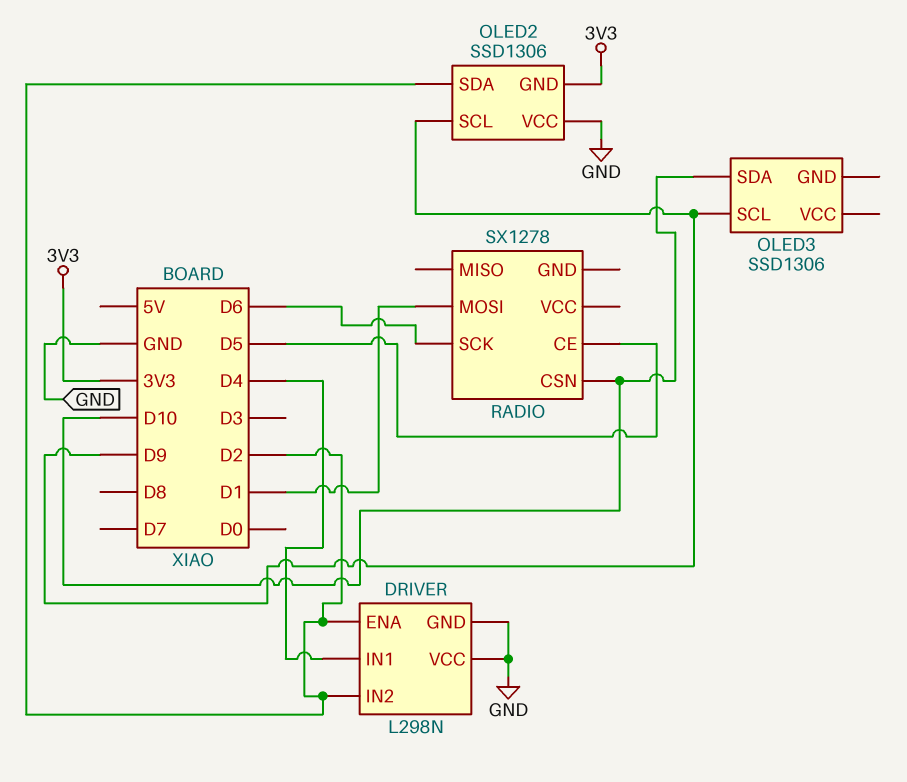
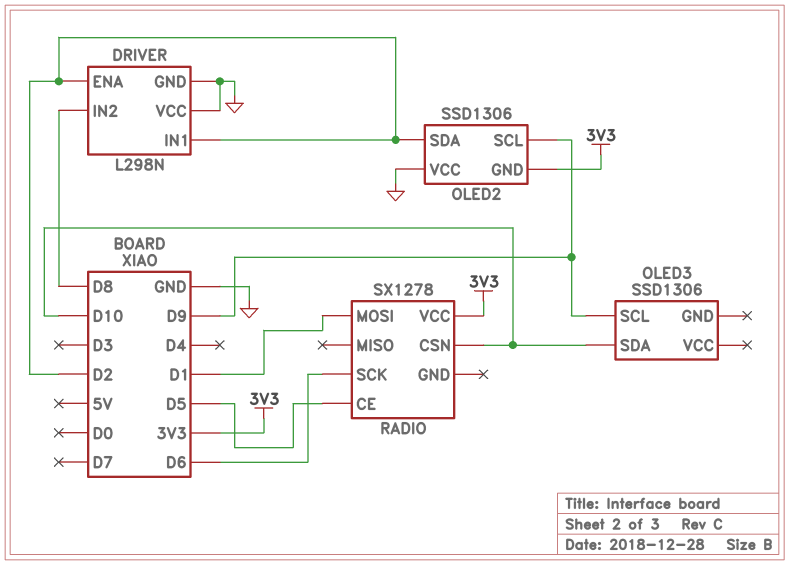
DRIVER pin IN1: D4 -> D2
DRIVER pin IN2: D2 -> D8
RADIO pin VCC: none -> 3V3

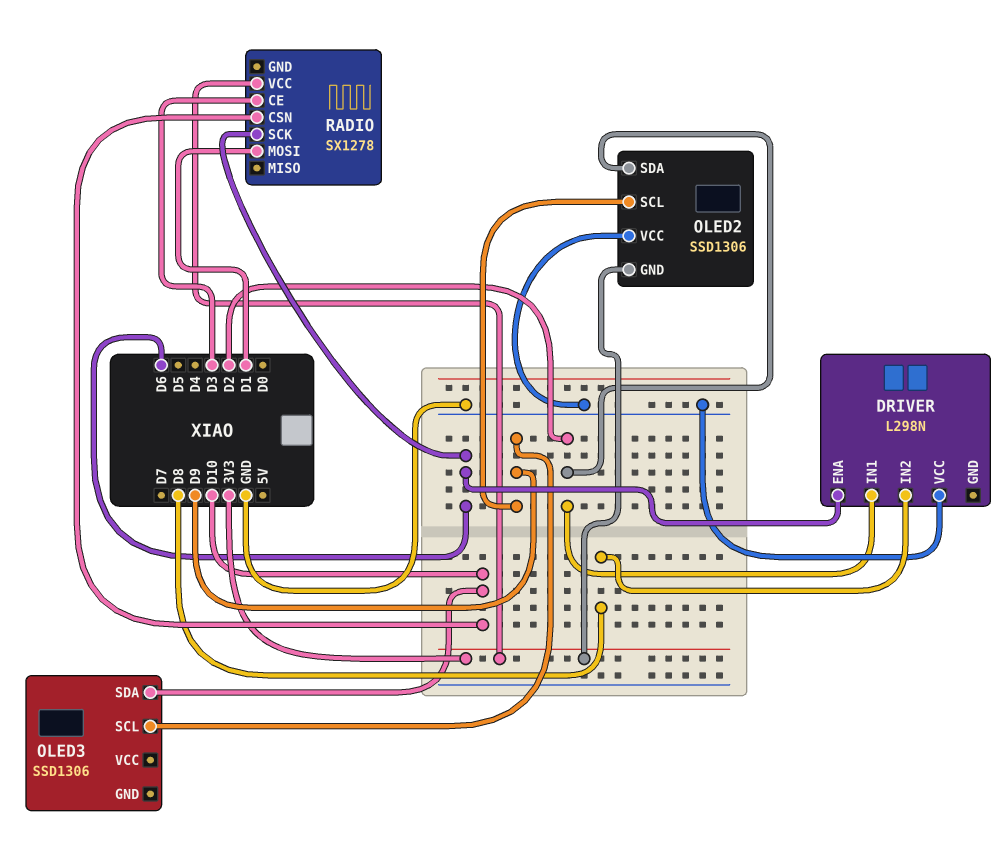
DRIVER pin ENA: D2 -> D6
DRIVER pin GND: GND -> none
RADIO pin CE: D5 -> D3

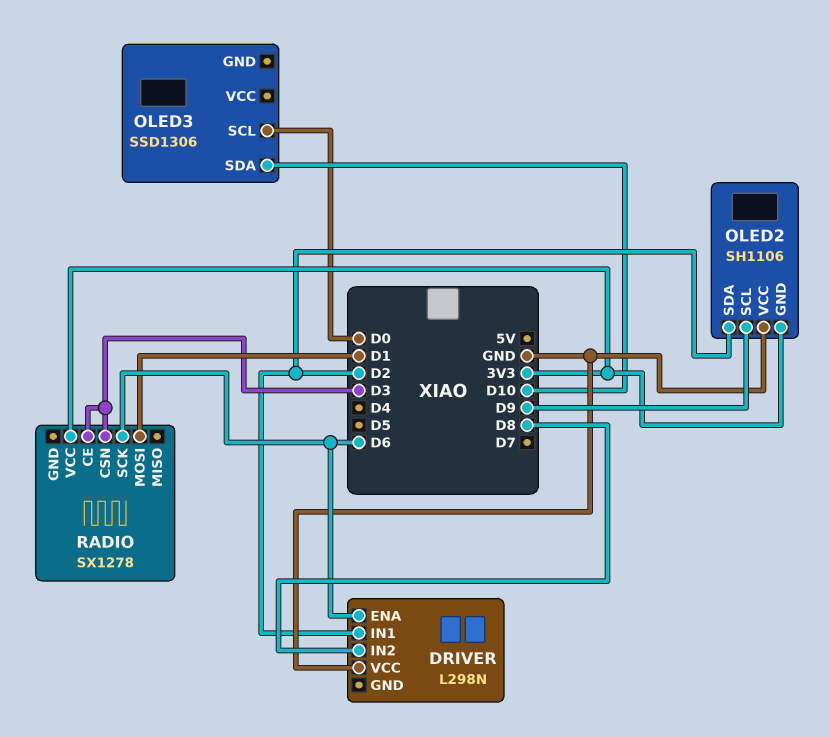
OLED2: SSD1306 -> SH1106
OLED3 pin SCL: D9 -> D0
RADIO pin CSN: D10 -> D3

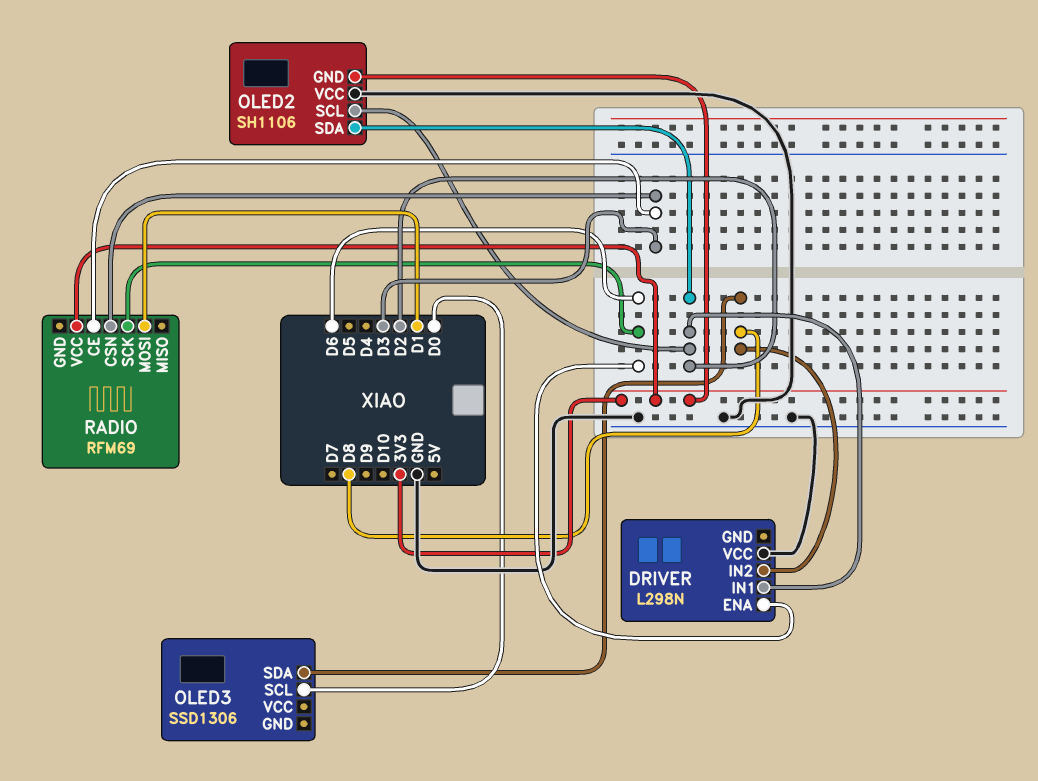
OLED2 pin SCL: D9 -> D2
OLED3 pin SDA: D10 -> D8
RADIO: SX1278 -> RFM69

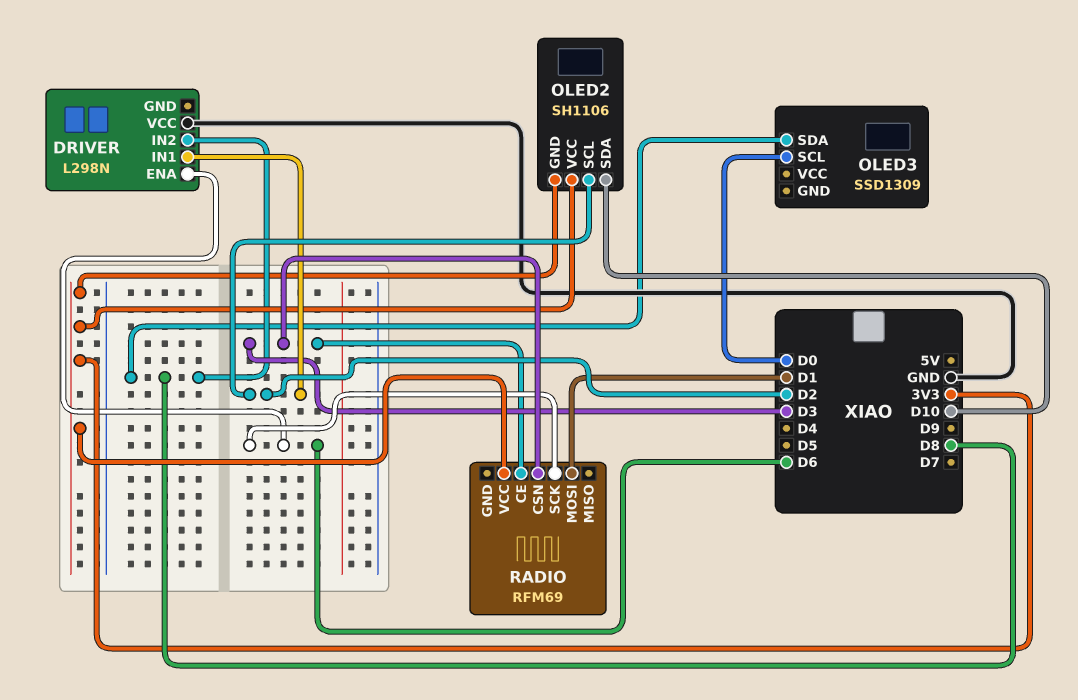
OLED2 pin SDA: D2 -> D10
OLED2 pin VCC: GND -> 3V3
OLED3: SSD1306 -> SSD1309

